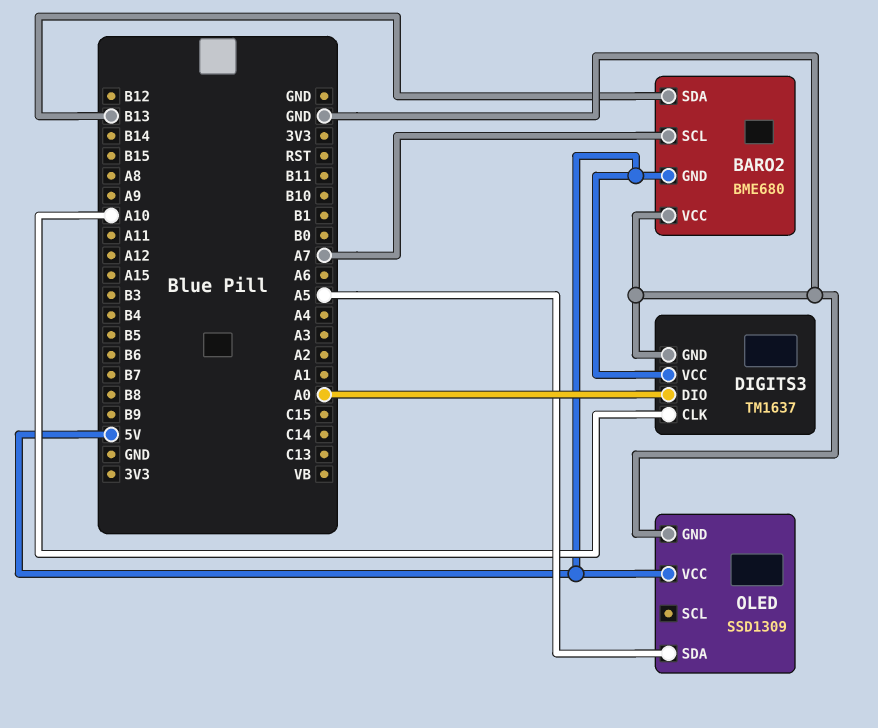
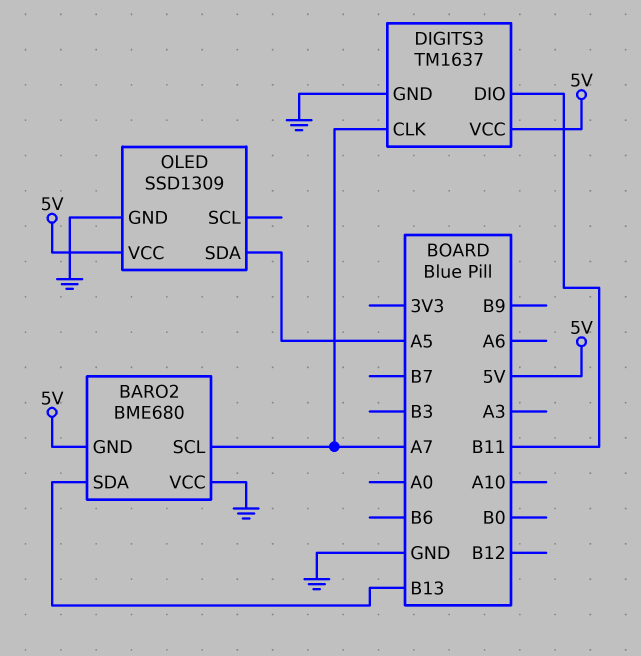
DIGITS3 pin CLK: A10 -> A7
DIGITS3 pin DIO: A0 -> B11

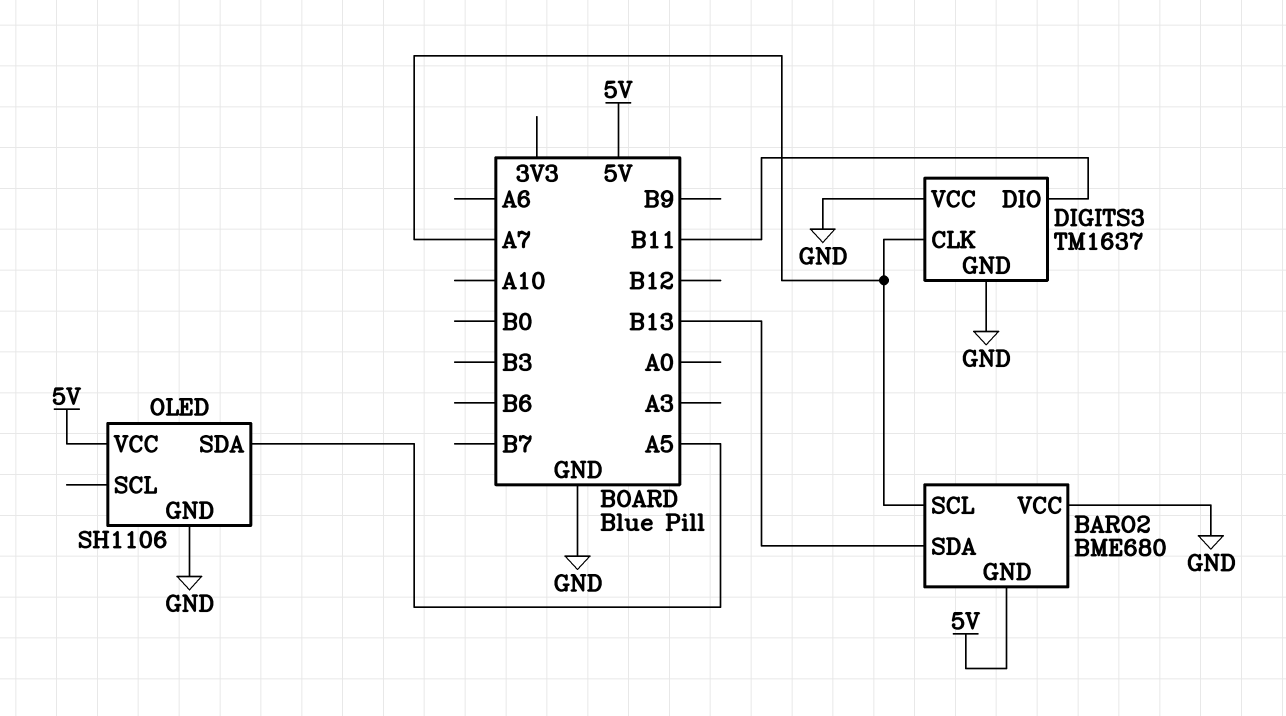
DIGITS3 pin VCC: 5V -> GND
OLED: SSD1309 -> SH1106

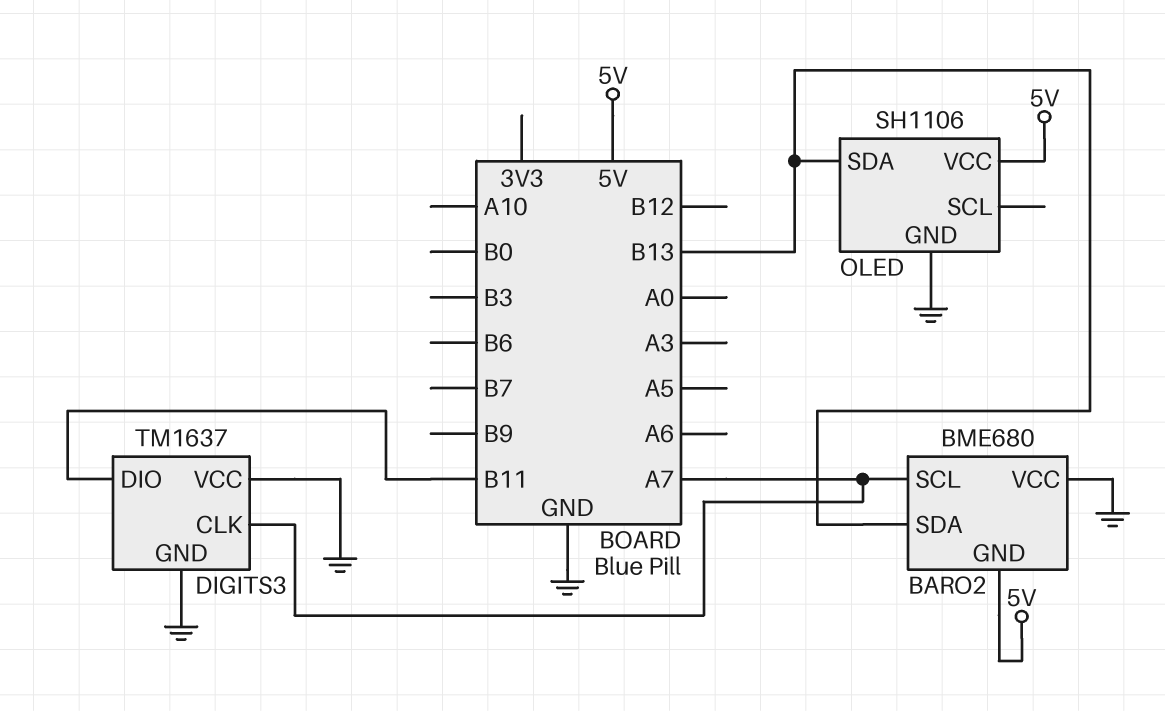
OLED pin SDA: A5 -> B13

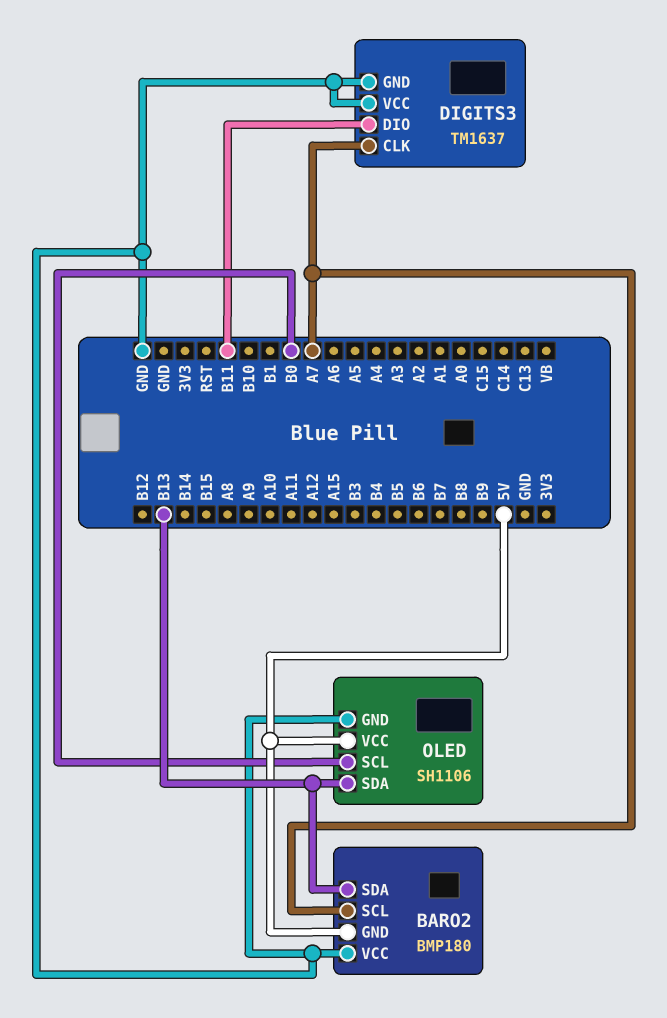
BARO2: BME680 -> BMP180
OLED pin SCL: none -> B0

